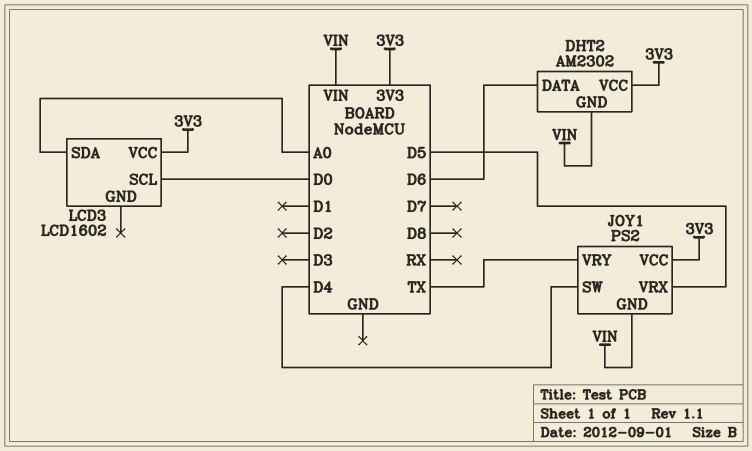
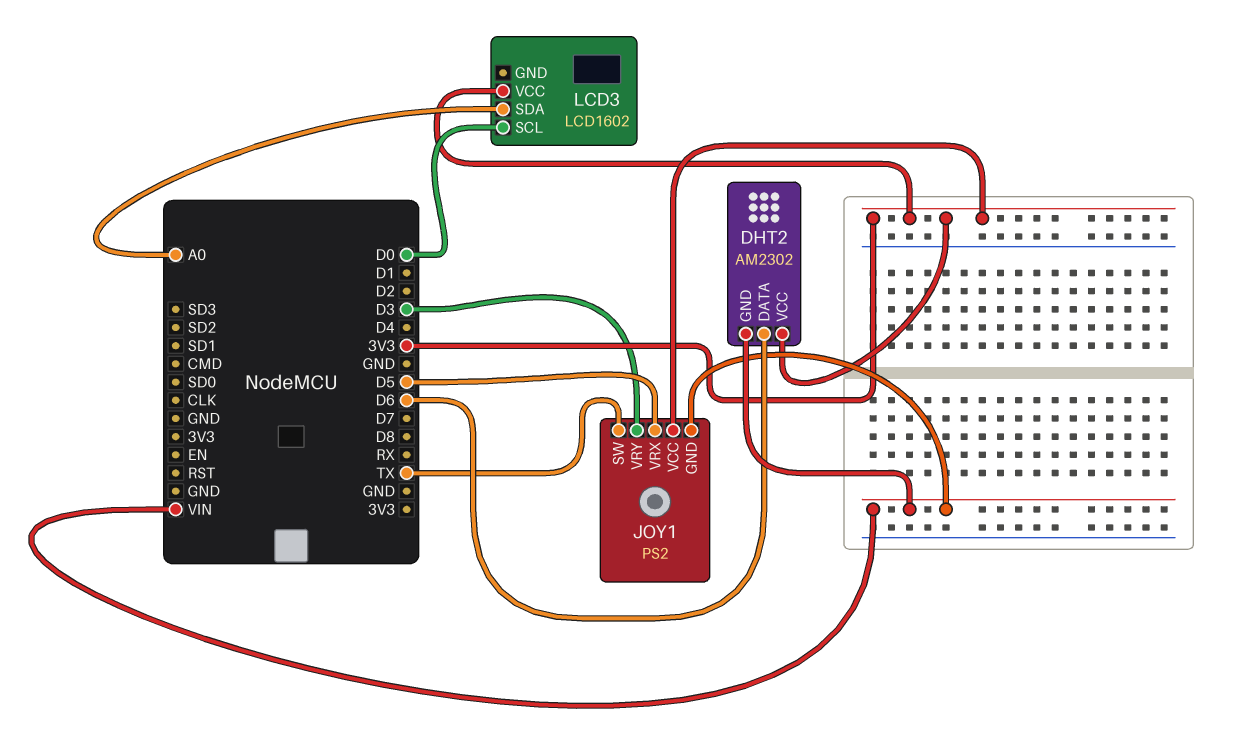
JOY1 pin SW: D4 -> TX
JOY1 pin VRY: TX -> D3

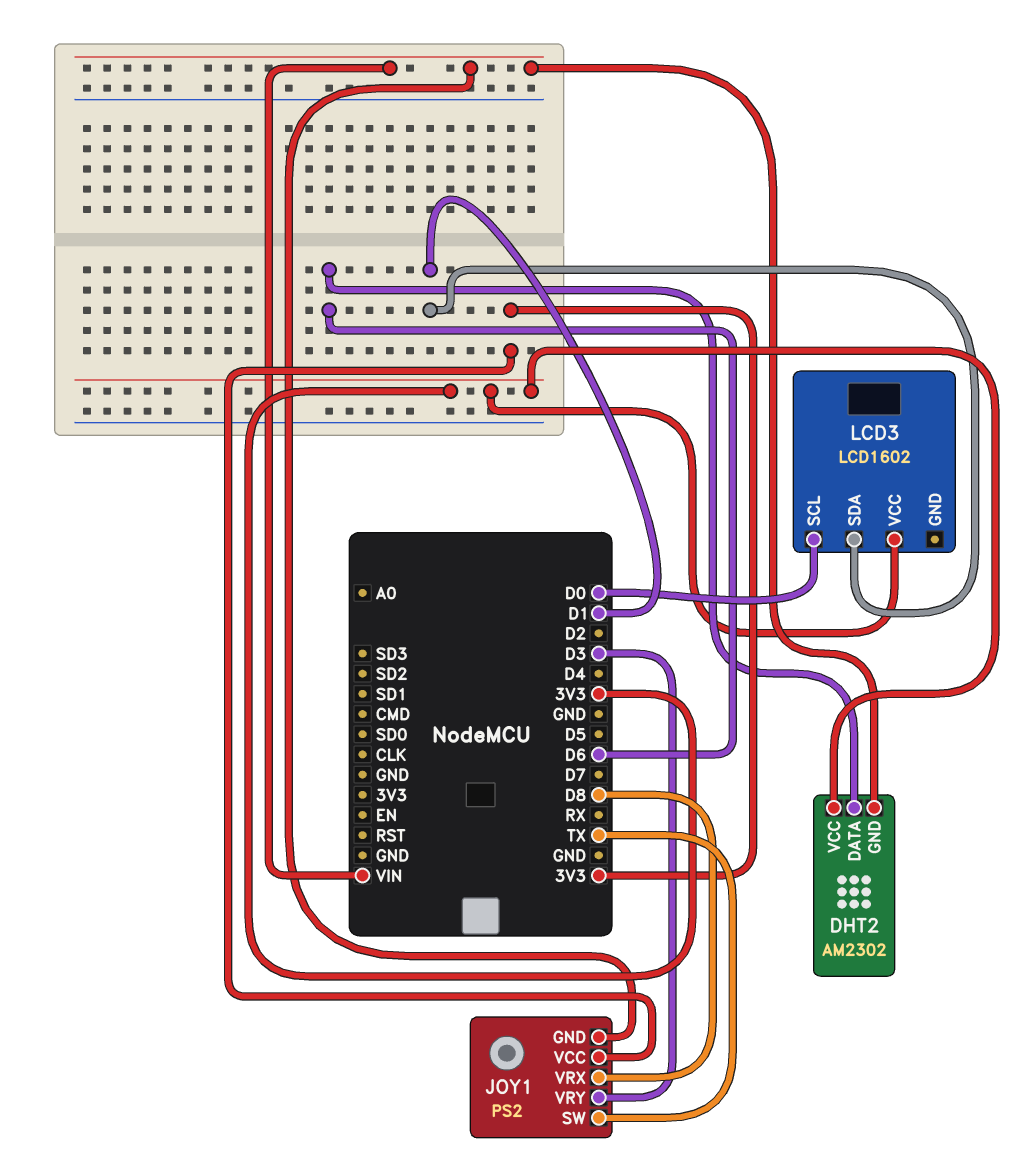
JOY1 pin VRX: D5 -> D8
LCD3 pin SDA: A0 -> D1

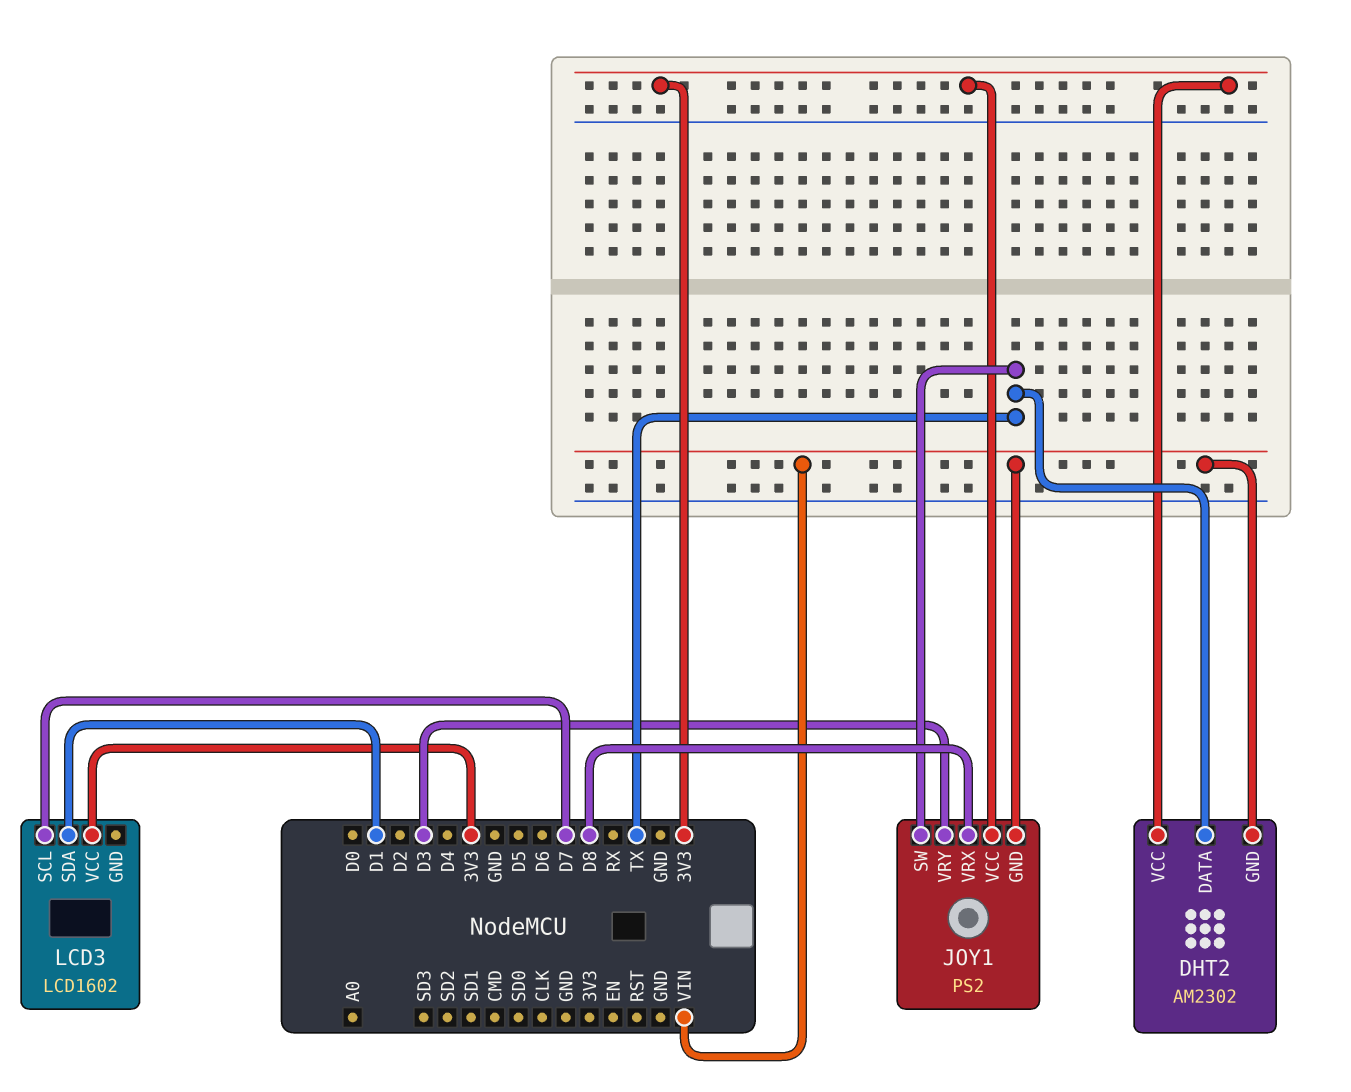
DHT2 pin DATA: D6 -> TX
LCD3 pin SCL: D0 -> D7

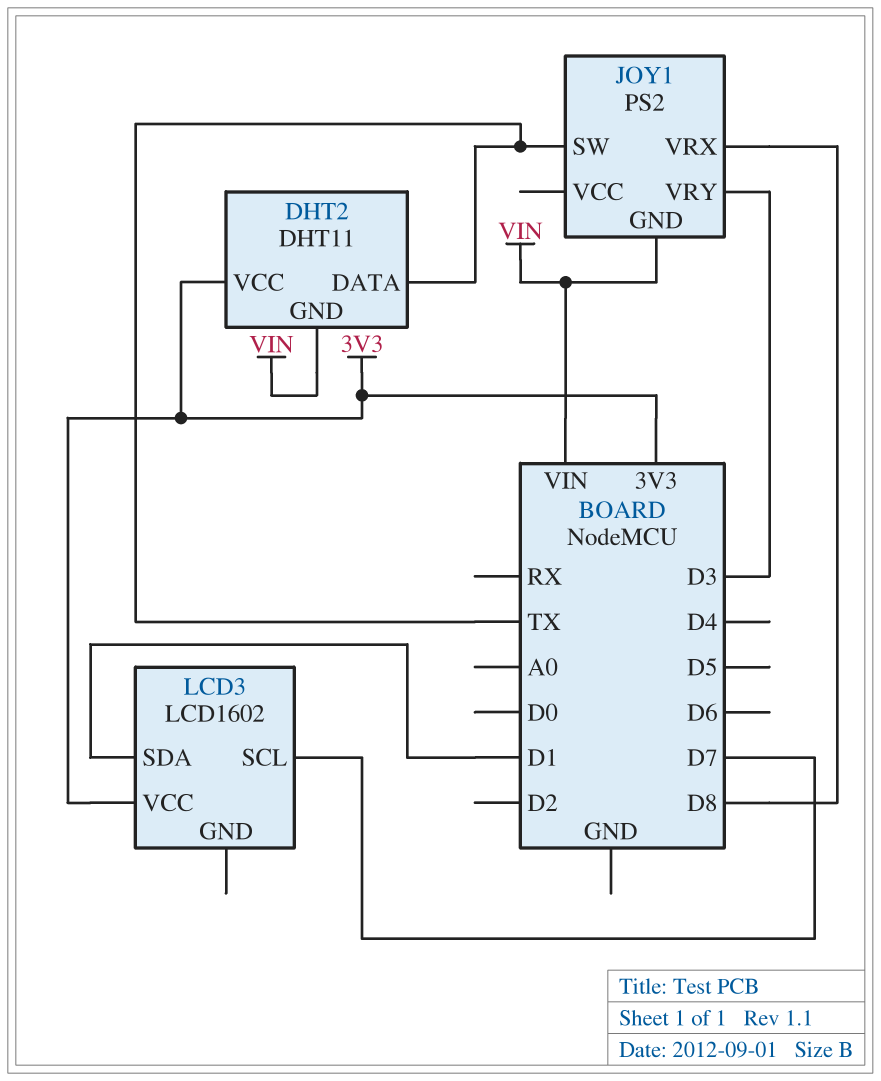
DHT2: AM2302 -> DHT11
JOY1 pin VCC: 3V3 -> none

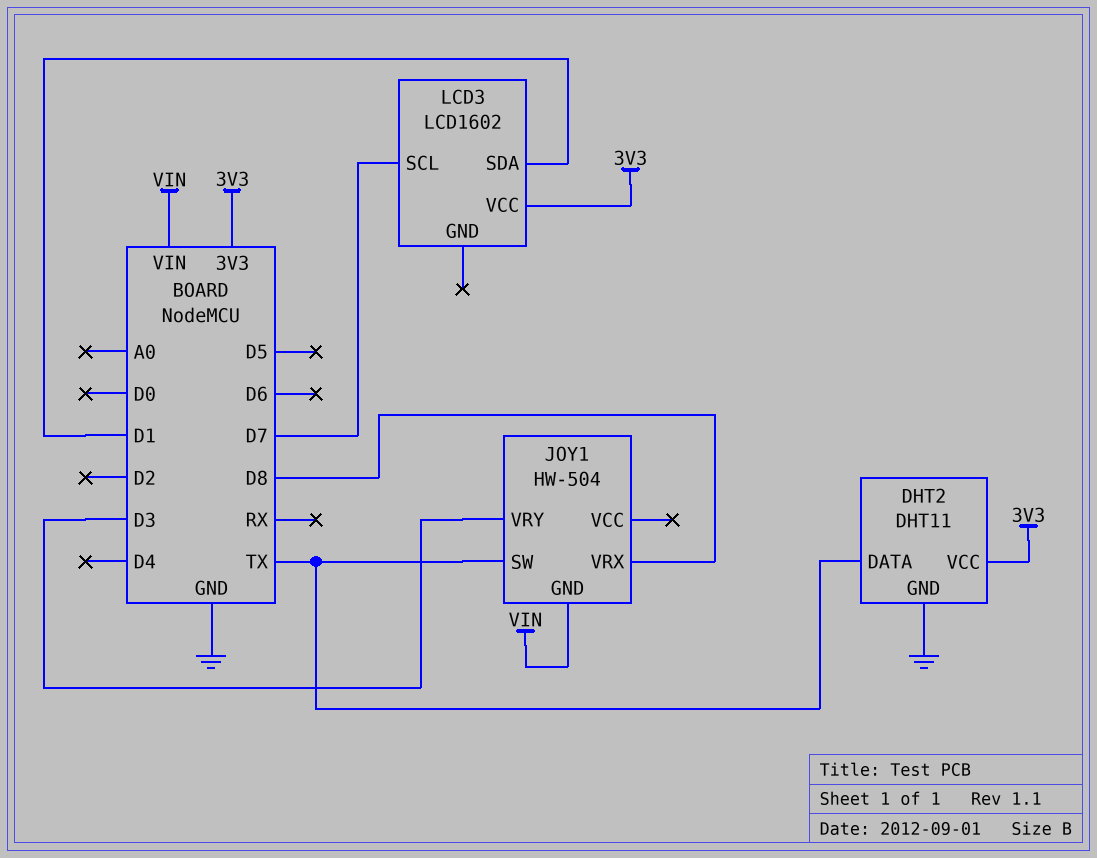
DHT2 pin GND: VIN -> GND
JOY1: PS2 -> HW-504

